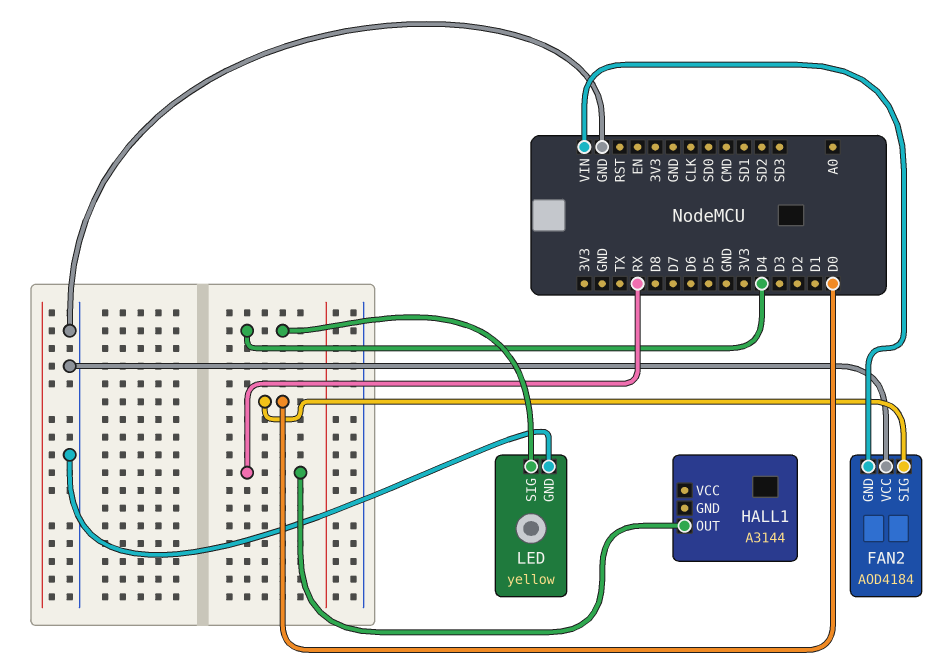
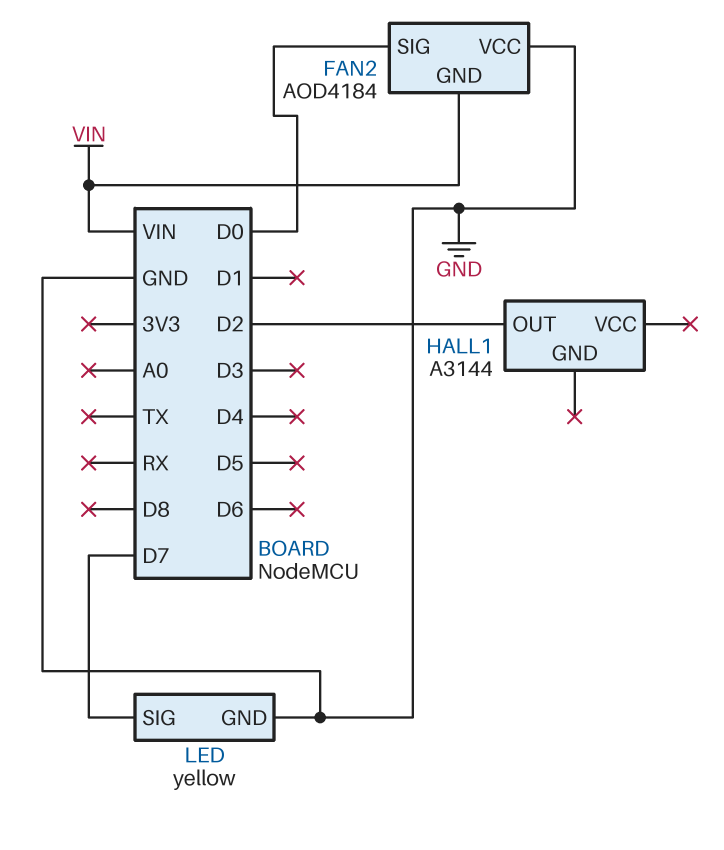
HALL1 pin OUT: RX -> D2
LED pin SIG: D4 -> D7

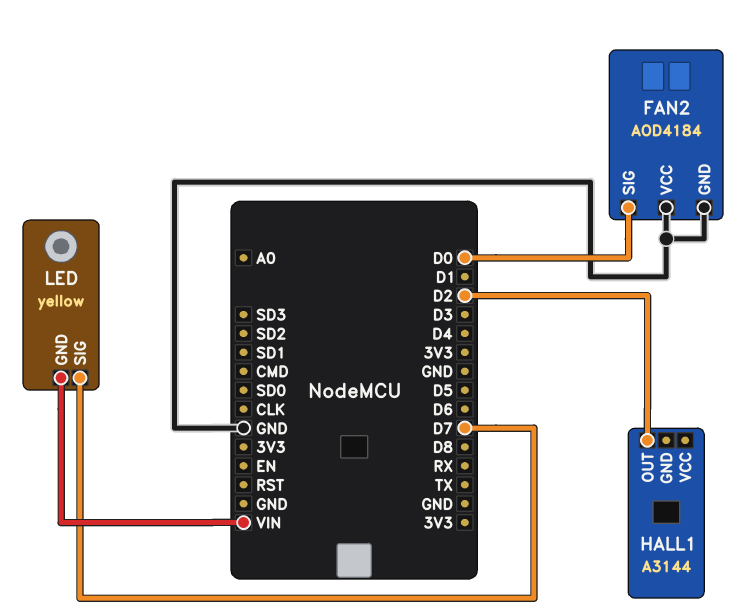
FAN2 pin GND: VIN -> GND
LED pin GND: GND -> VIN

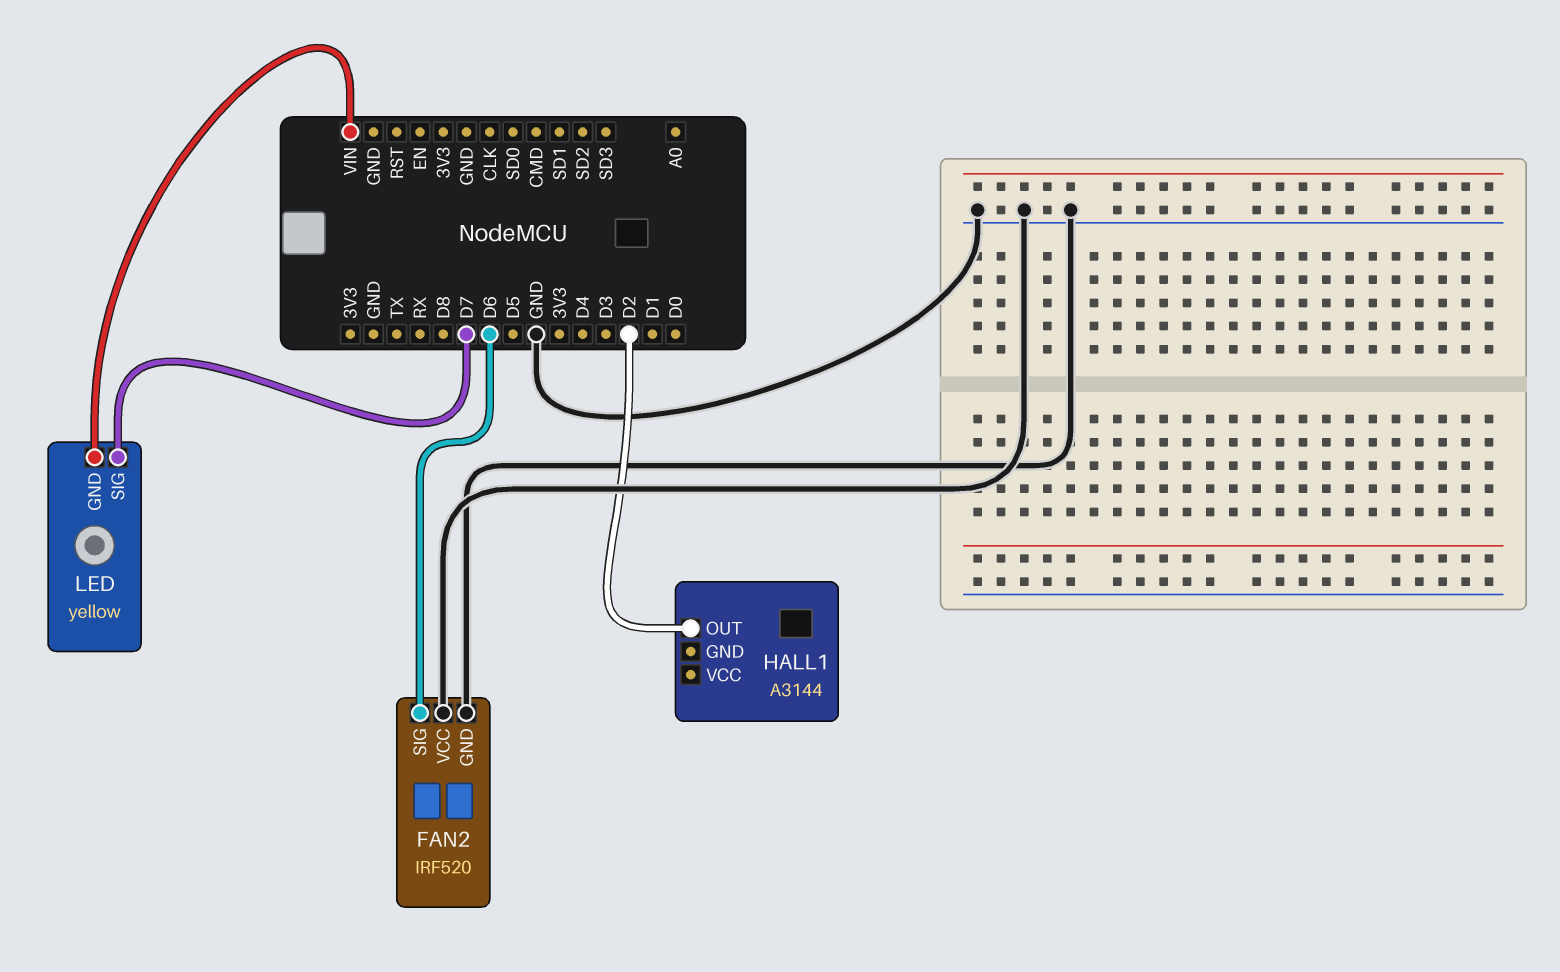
FAN2: AOD4184 -> IRF520
FAN2 pin SIG: D0 -> D6

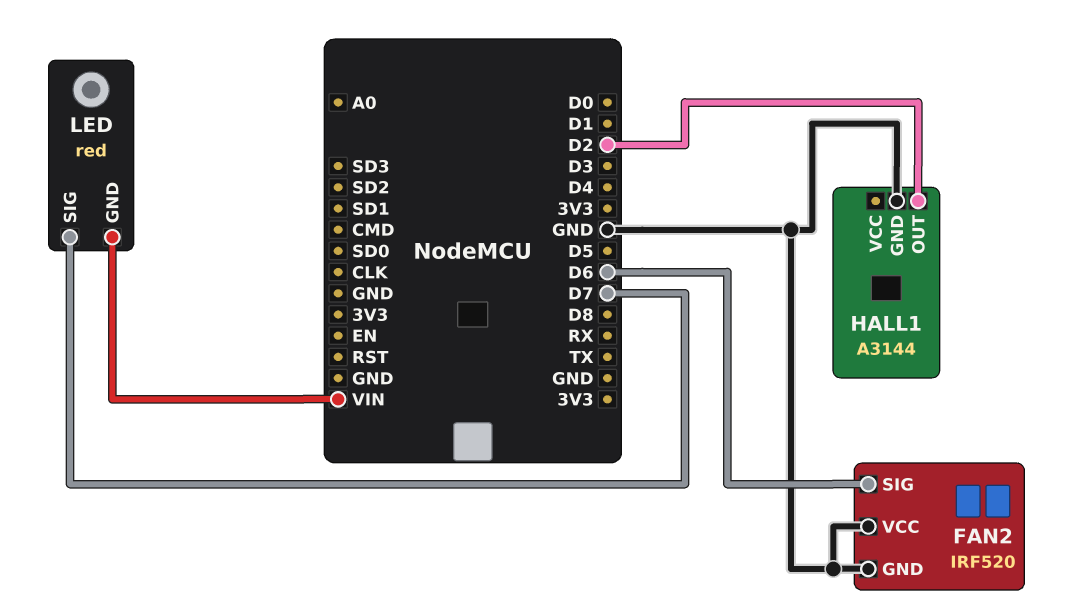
HALL1 pin GND: none -> GND
LED: yellow -> red

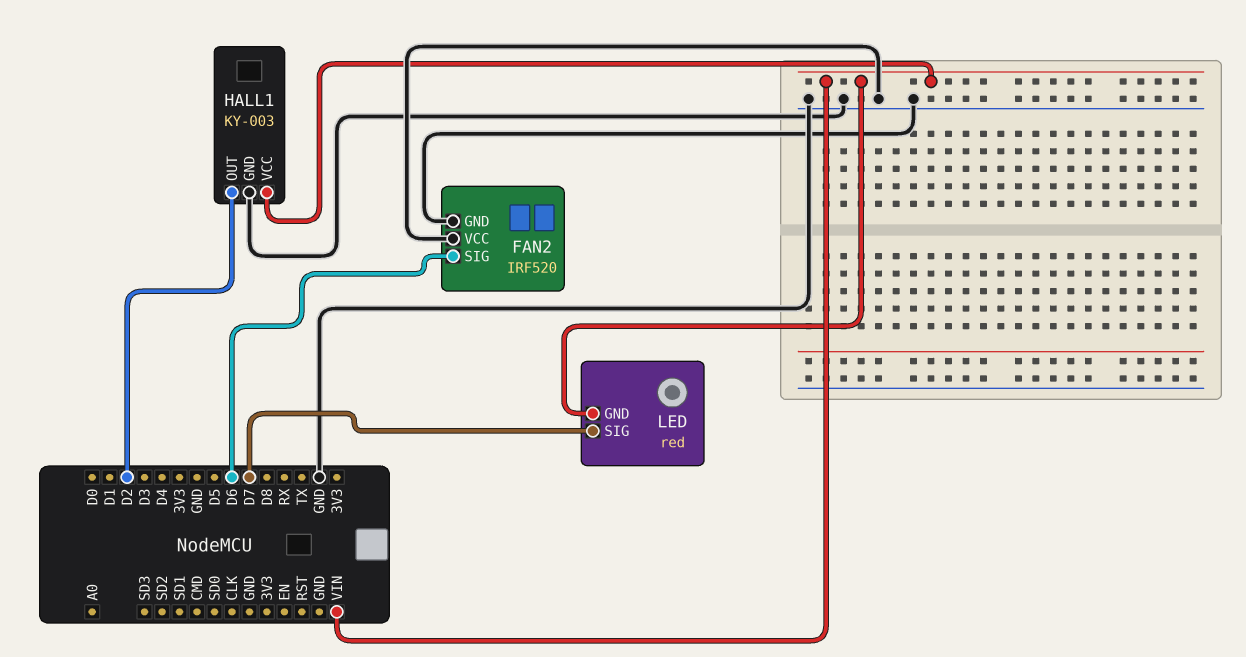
HALL1: A3144 -> KY-003
HALL1 pin VCC: none -> VIN

